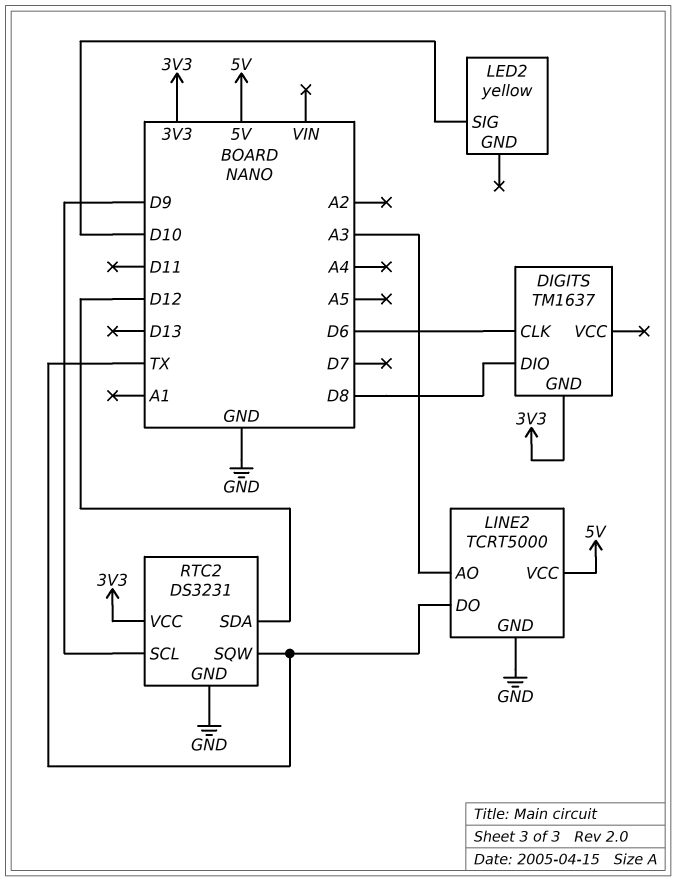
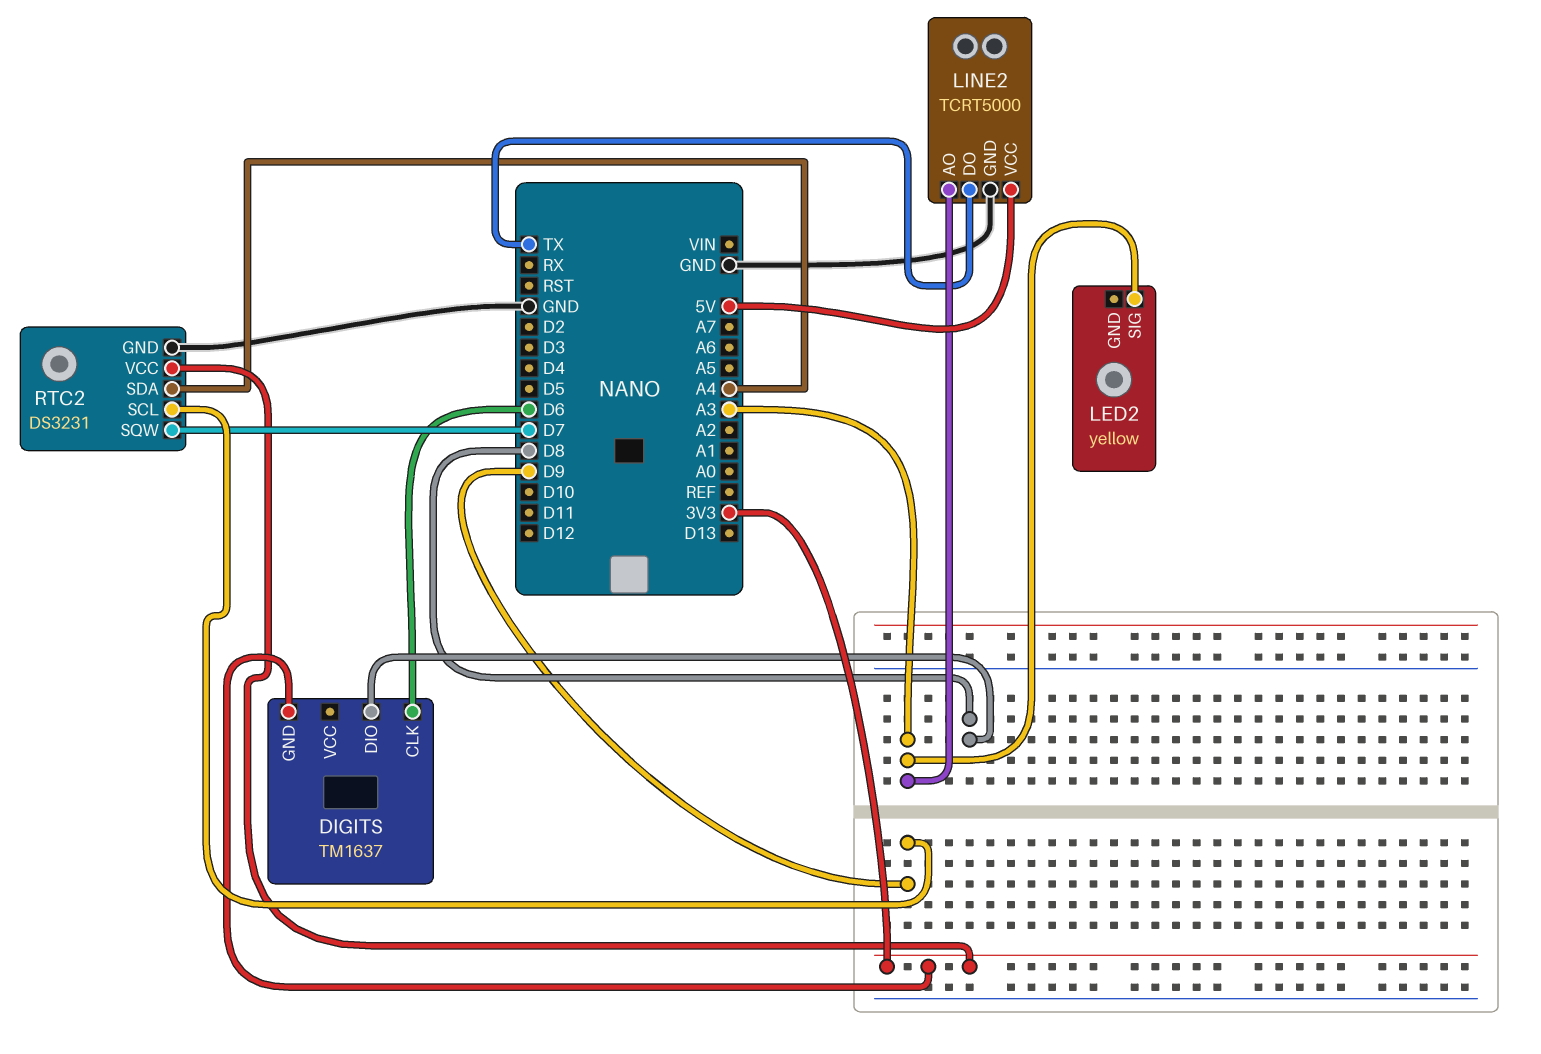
LED2 pin SIG: D10 -> A3
RTC2 pin SDA: D12 -> A4
RTC2 pin SQW: TX -> D7

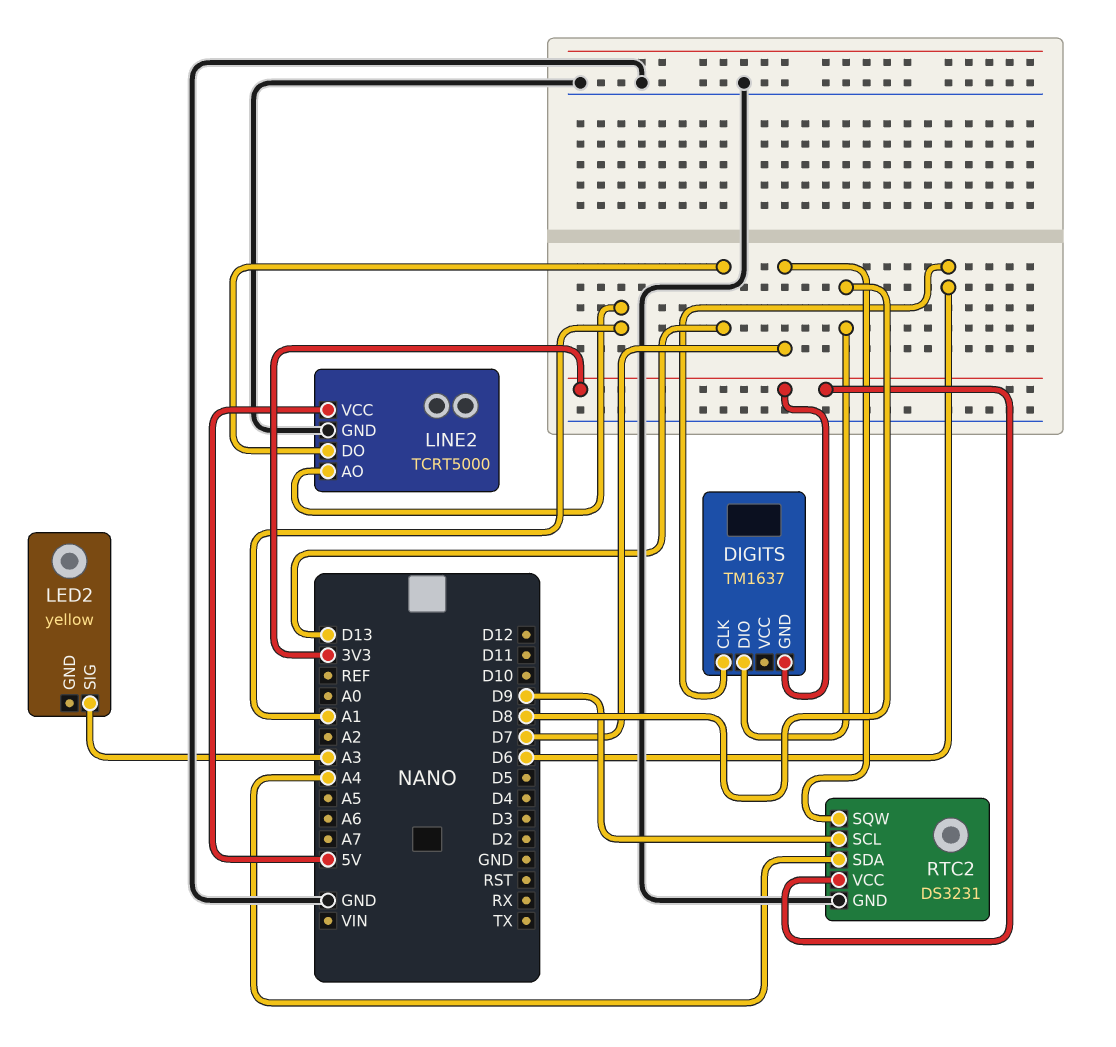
LINE2 pin AO: A3 -> A1
LINE2 pin DO: TX -> D13

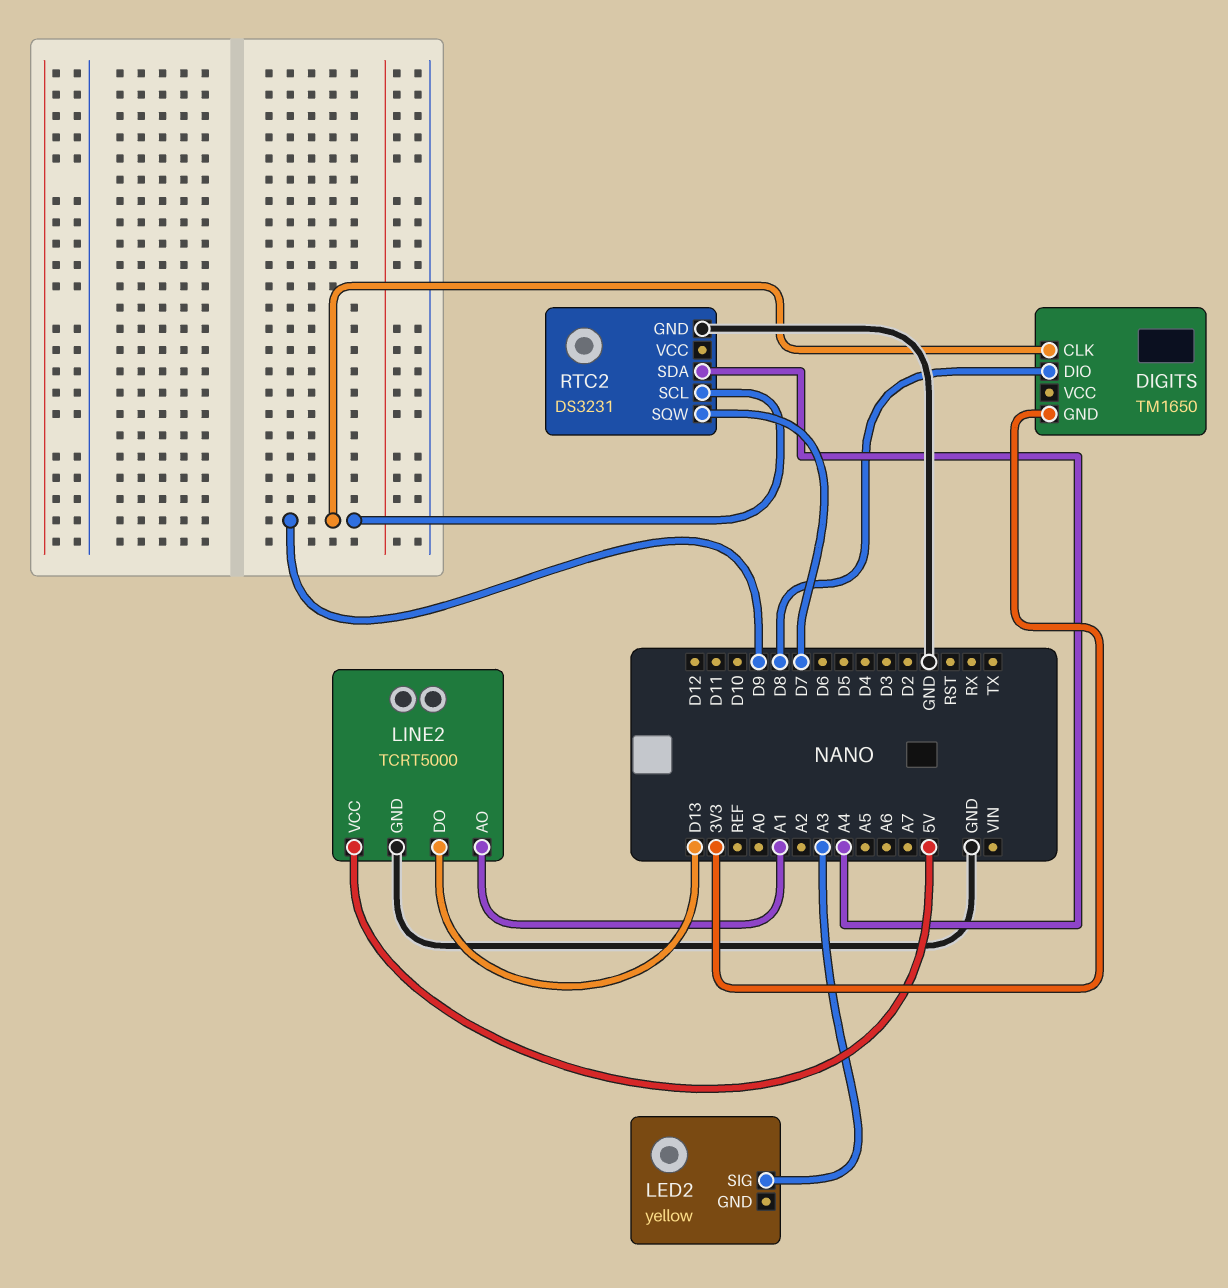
DIGITS: TM1637 -> TM1650
DIGITS pin CLK: D6 -> D9
RTC2 pin VCC: 3V3 -> none

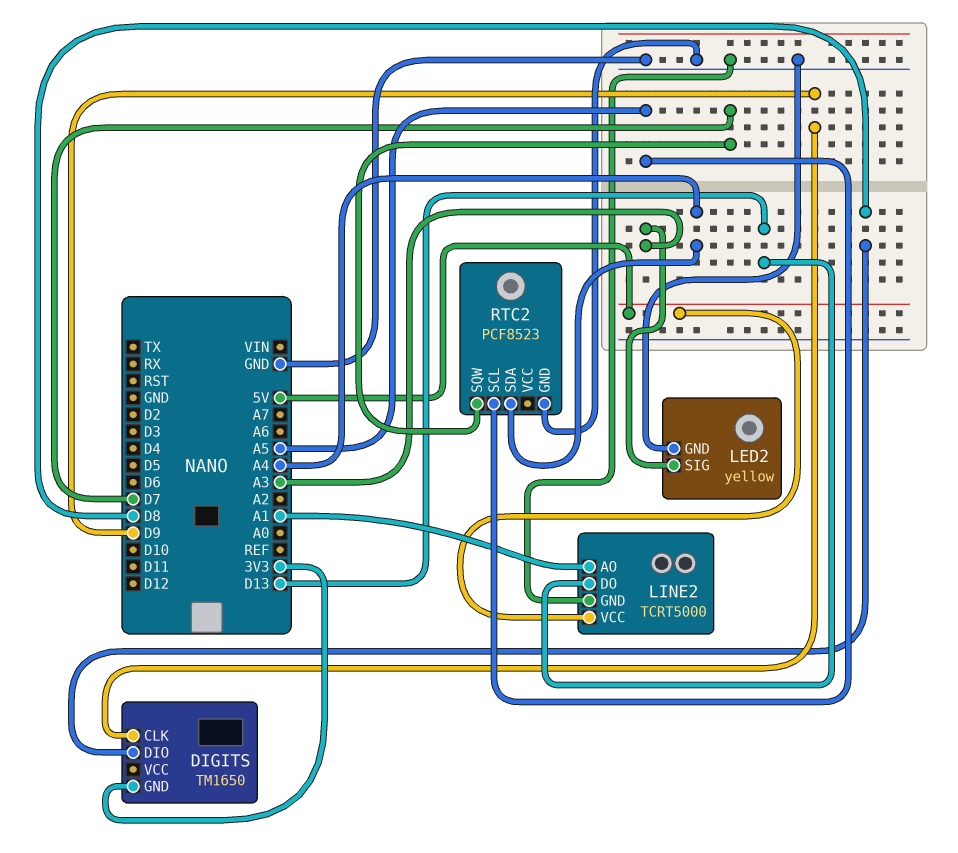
LED2 pin GND: none -> GND
RTC2: DS3231 -> PCF8523
RTC2 pin SCL: D9 -> A5

